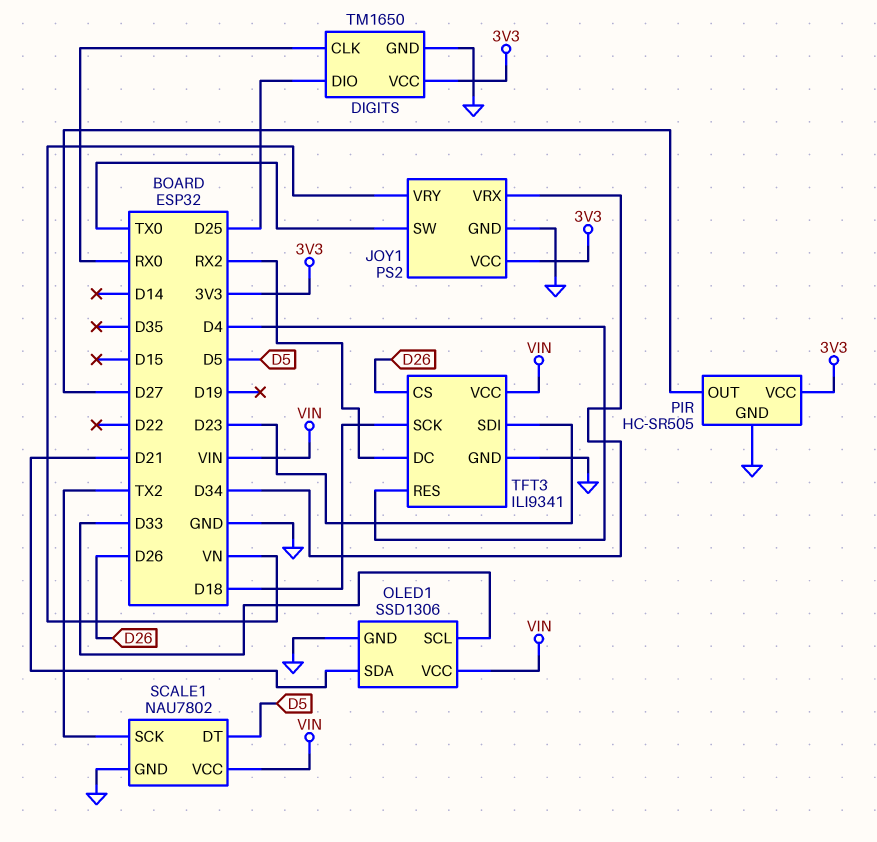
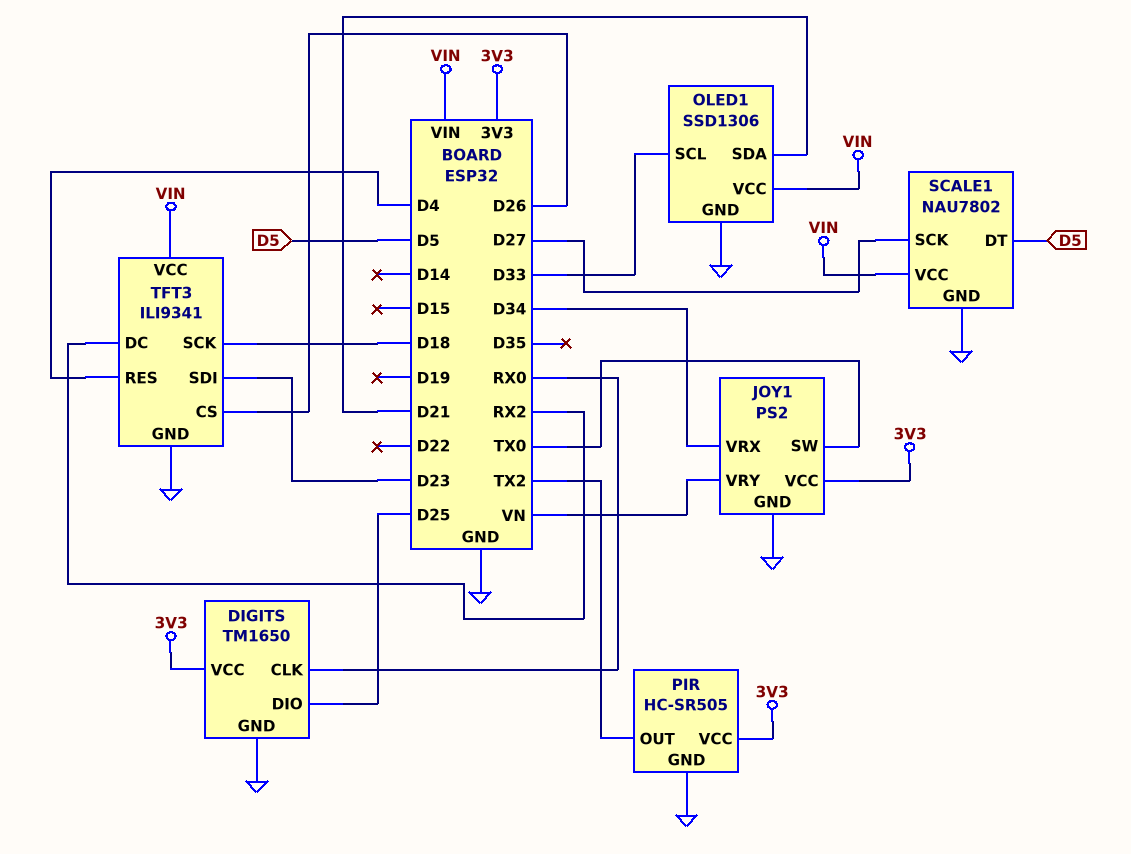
PIR pin OUT: D27 -> TX2
SCALE1 pin SCK: TX2 -> D27

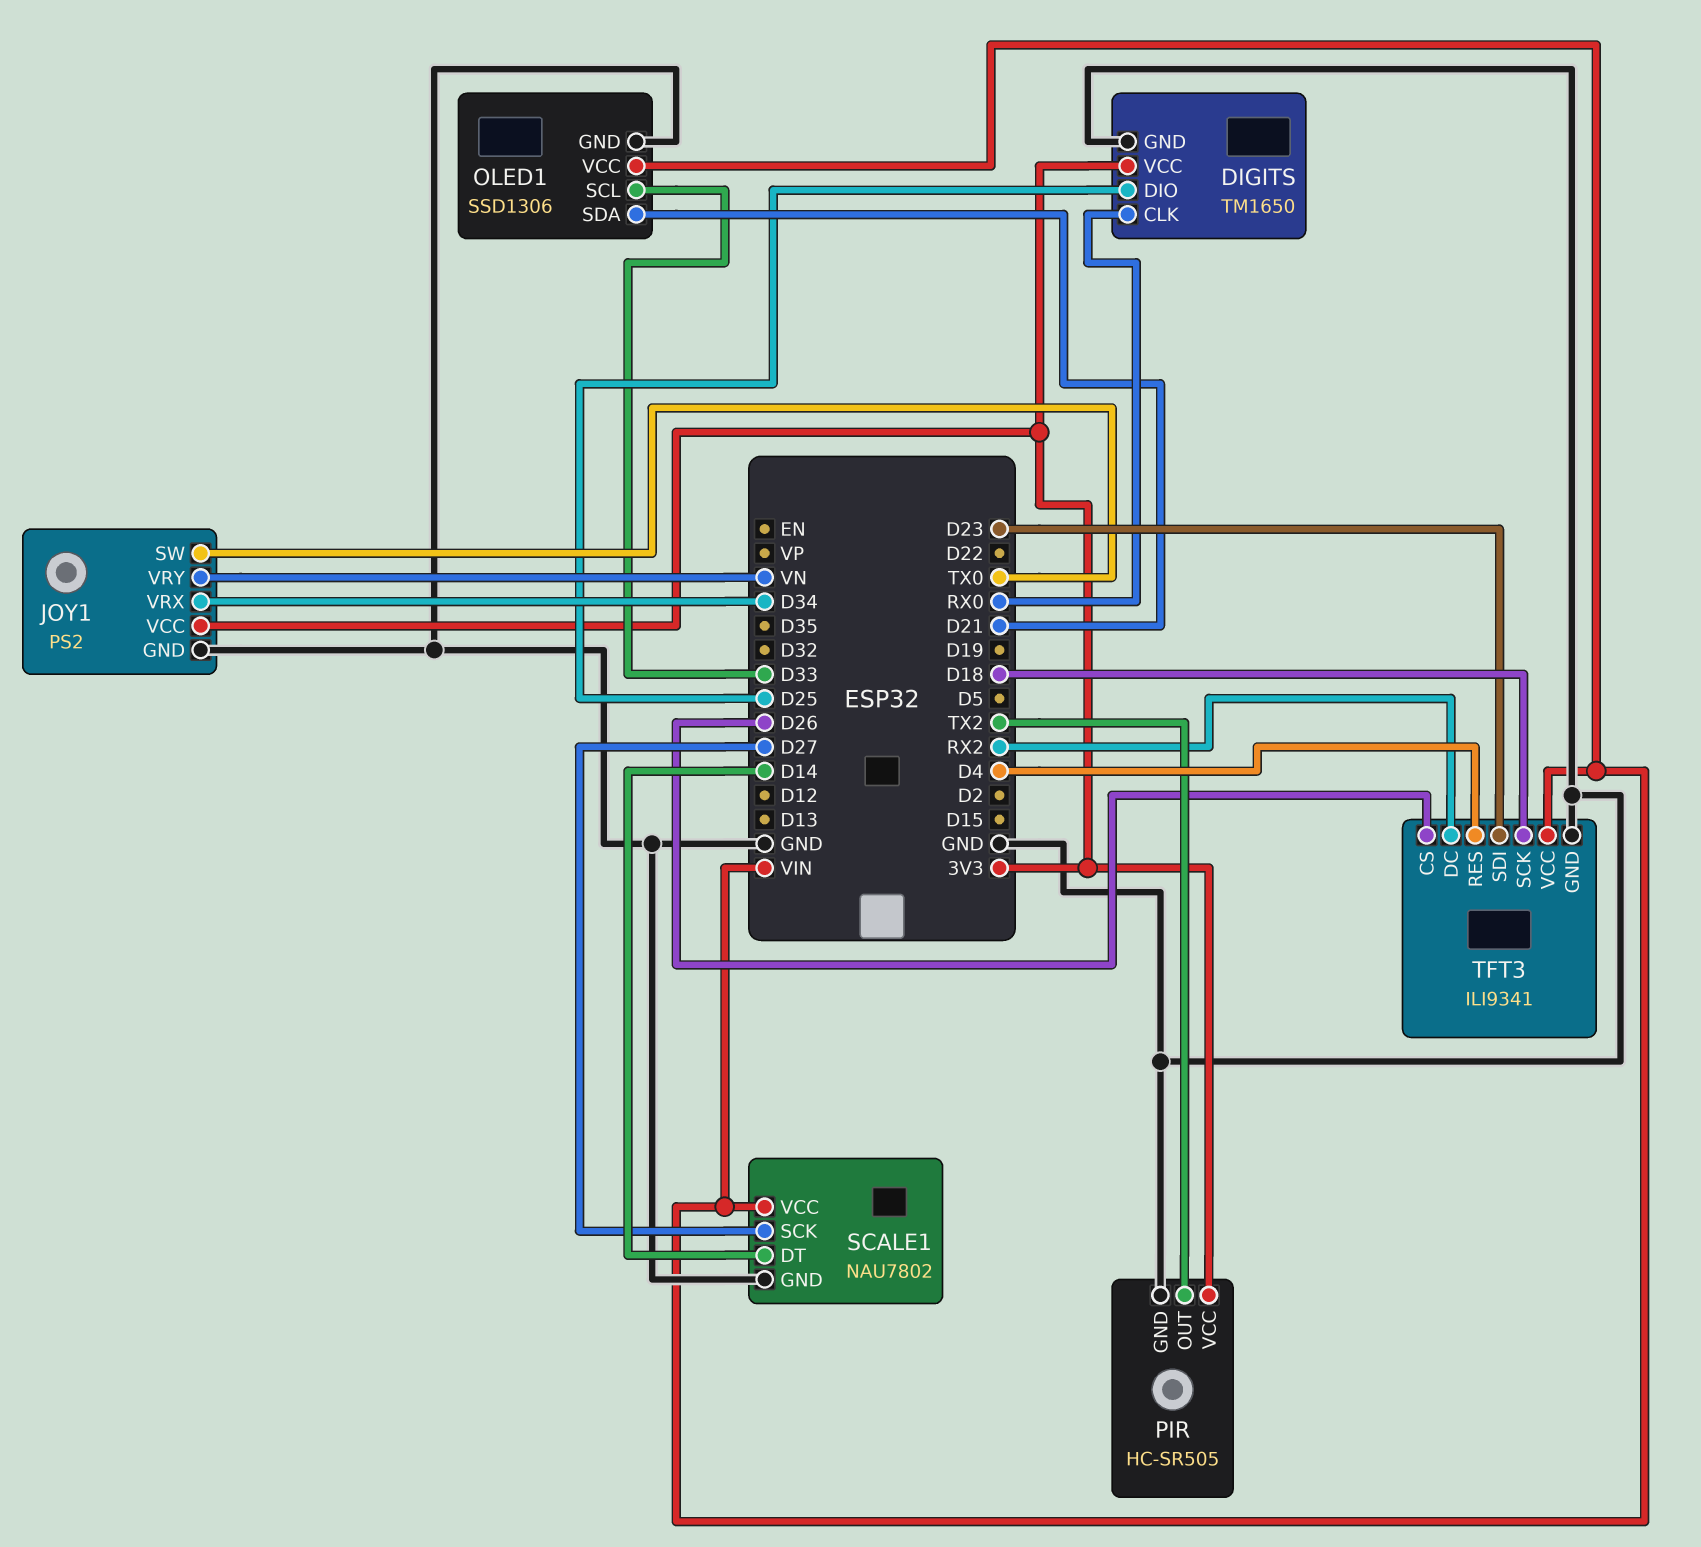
SCALE1 pin DT: D5 -> D14

